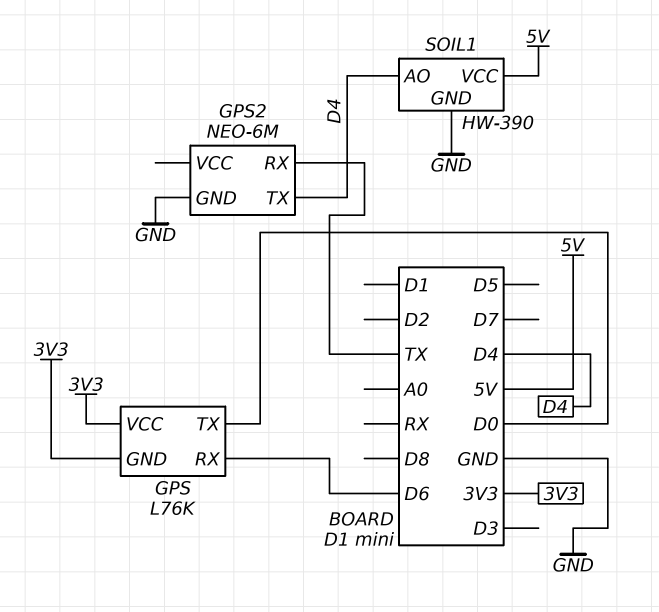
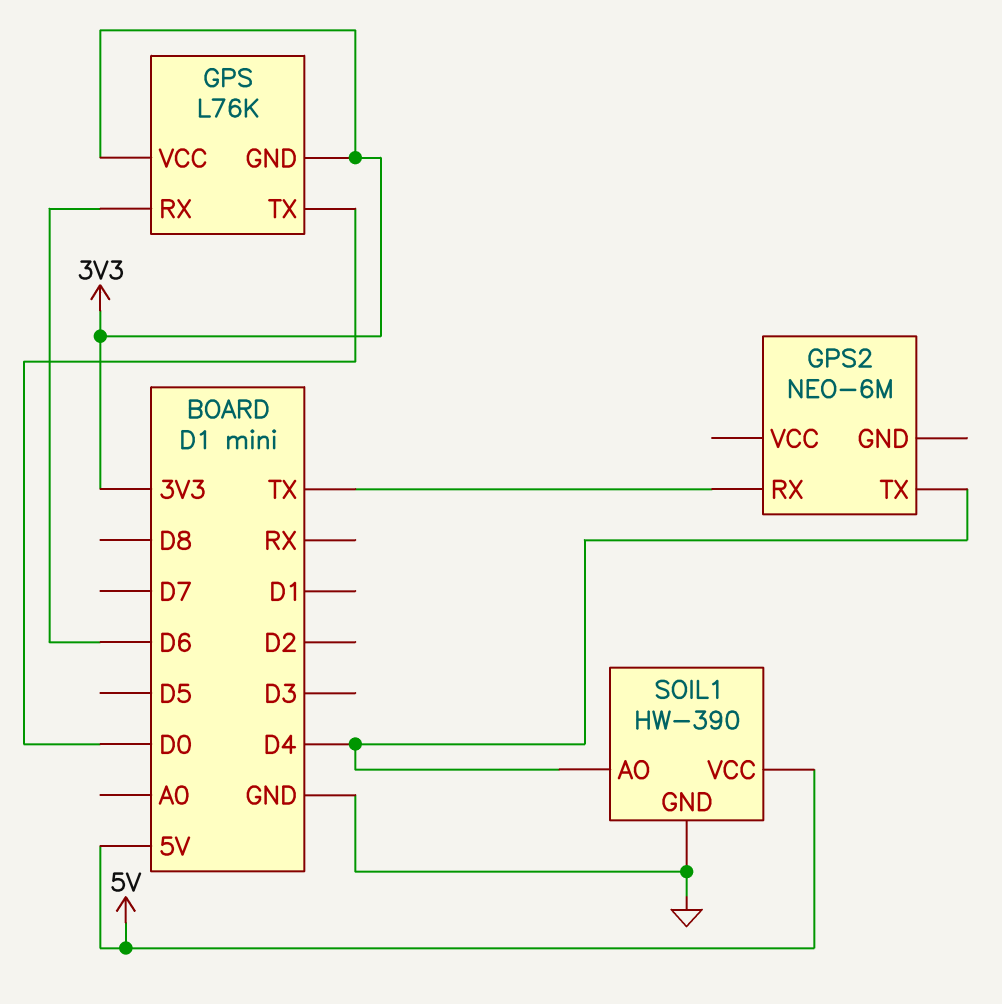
GPS2 pin GND: GND -> none

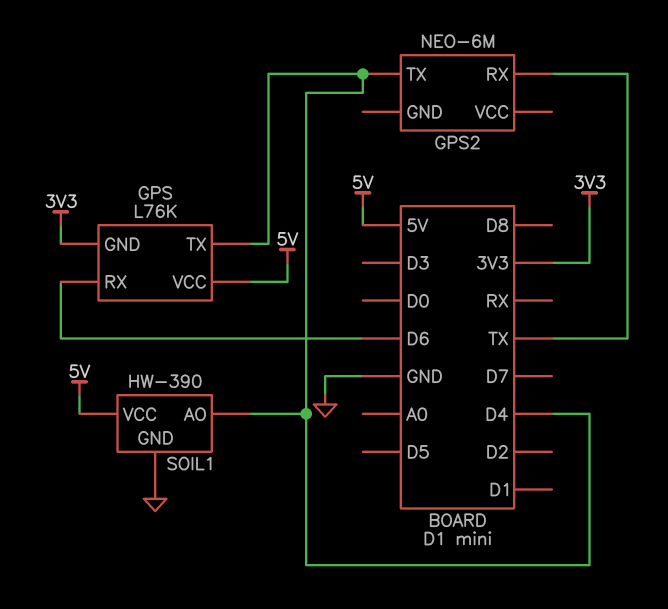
GPS pin TX: D0 -> D4
GPS pin VCC: 3V3 -> 5V

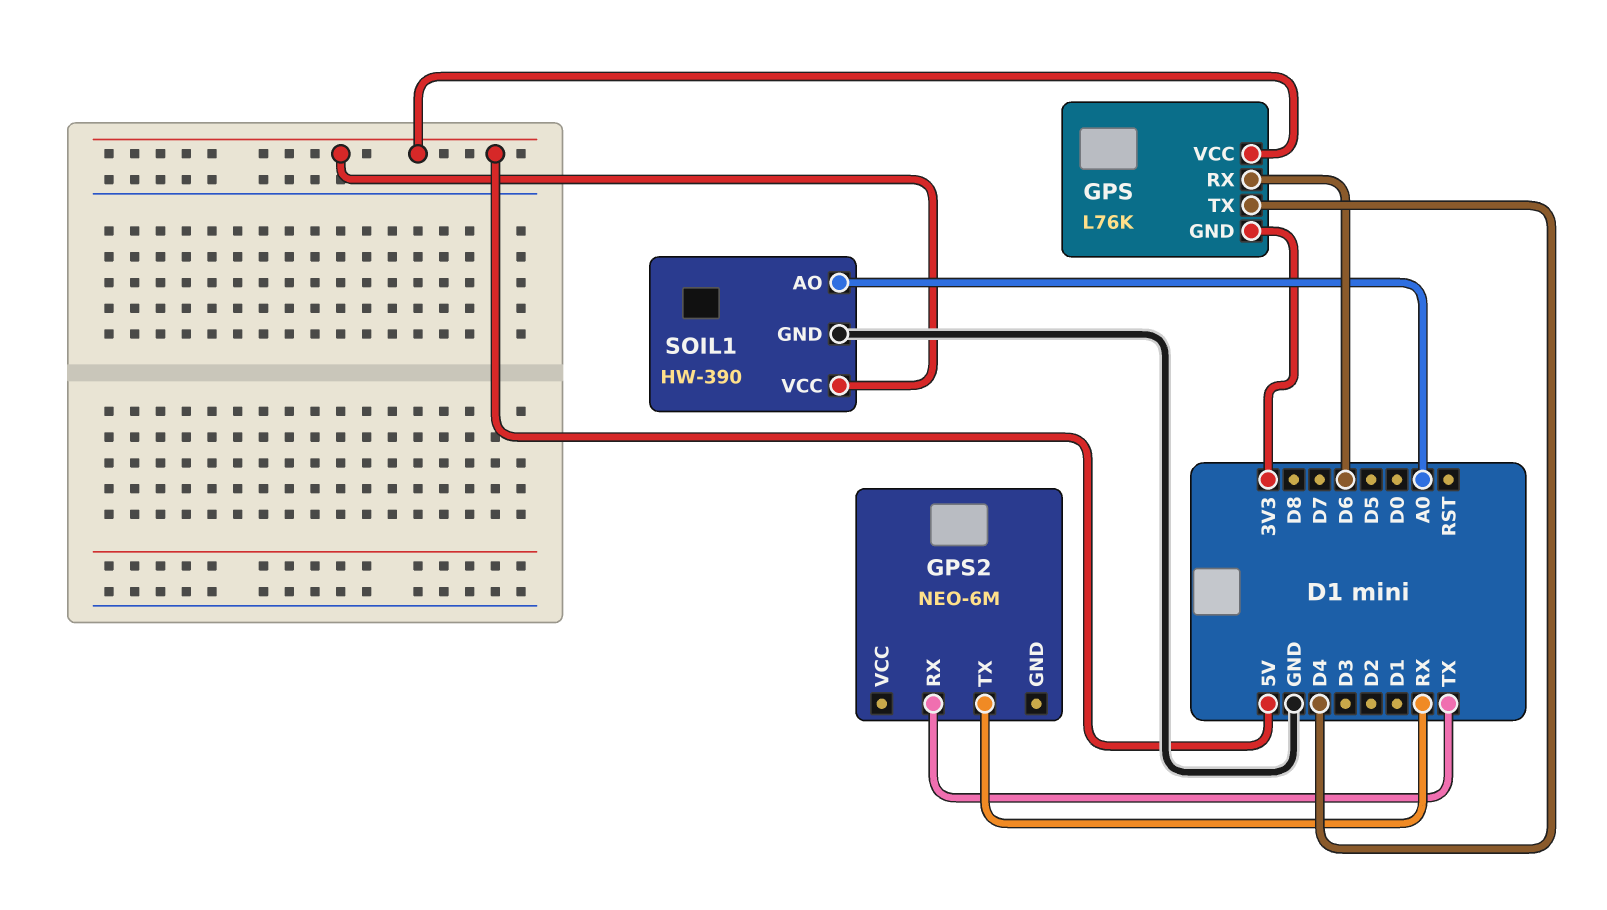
GPS2 pin TX: D4 -> RX
SOIL1 pin AO: D4 -> A0

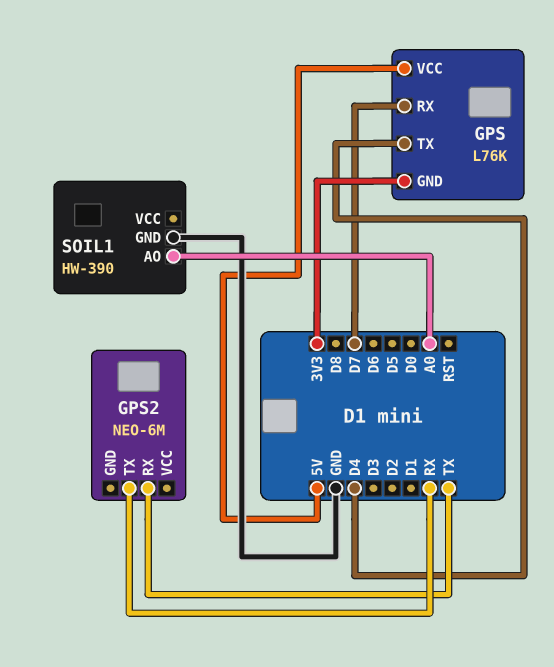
GPS pin RX: D6 -> D7
SOIL1 pin VCC: 5V -> none

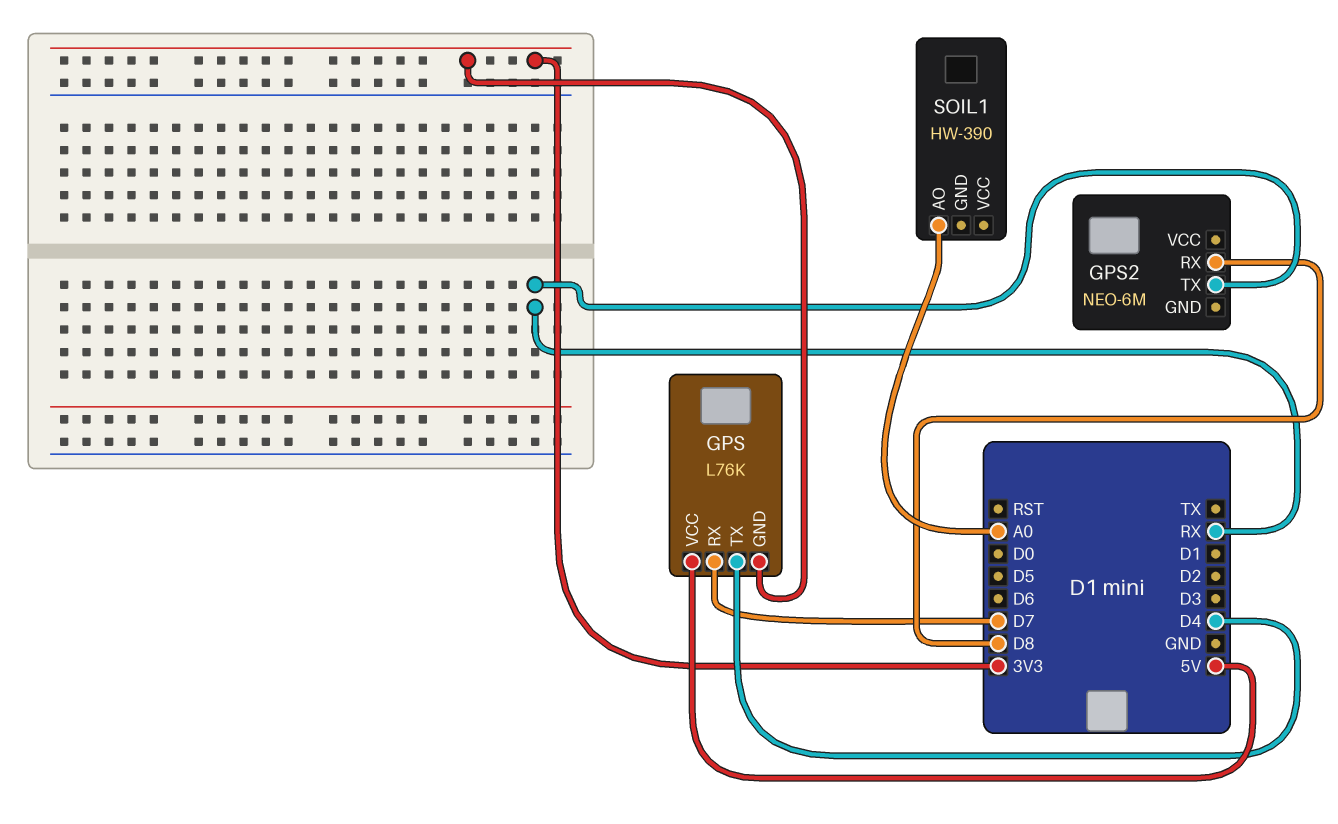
GPS2 pin RX: TX -> D8
SOIL1 pin GND: GND -> none

